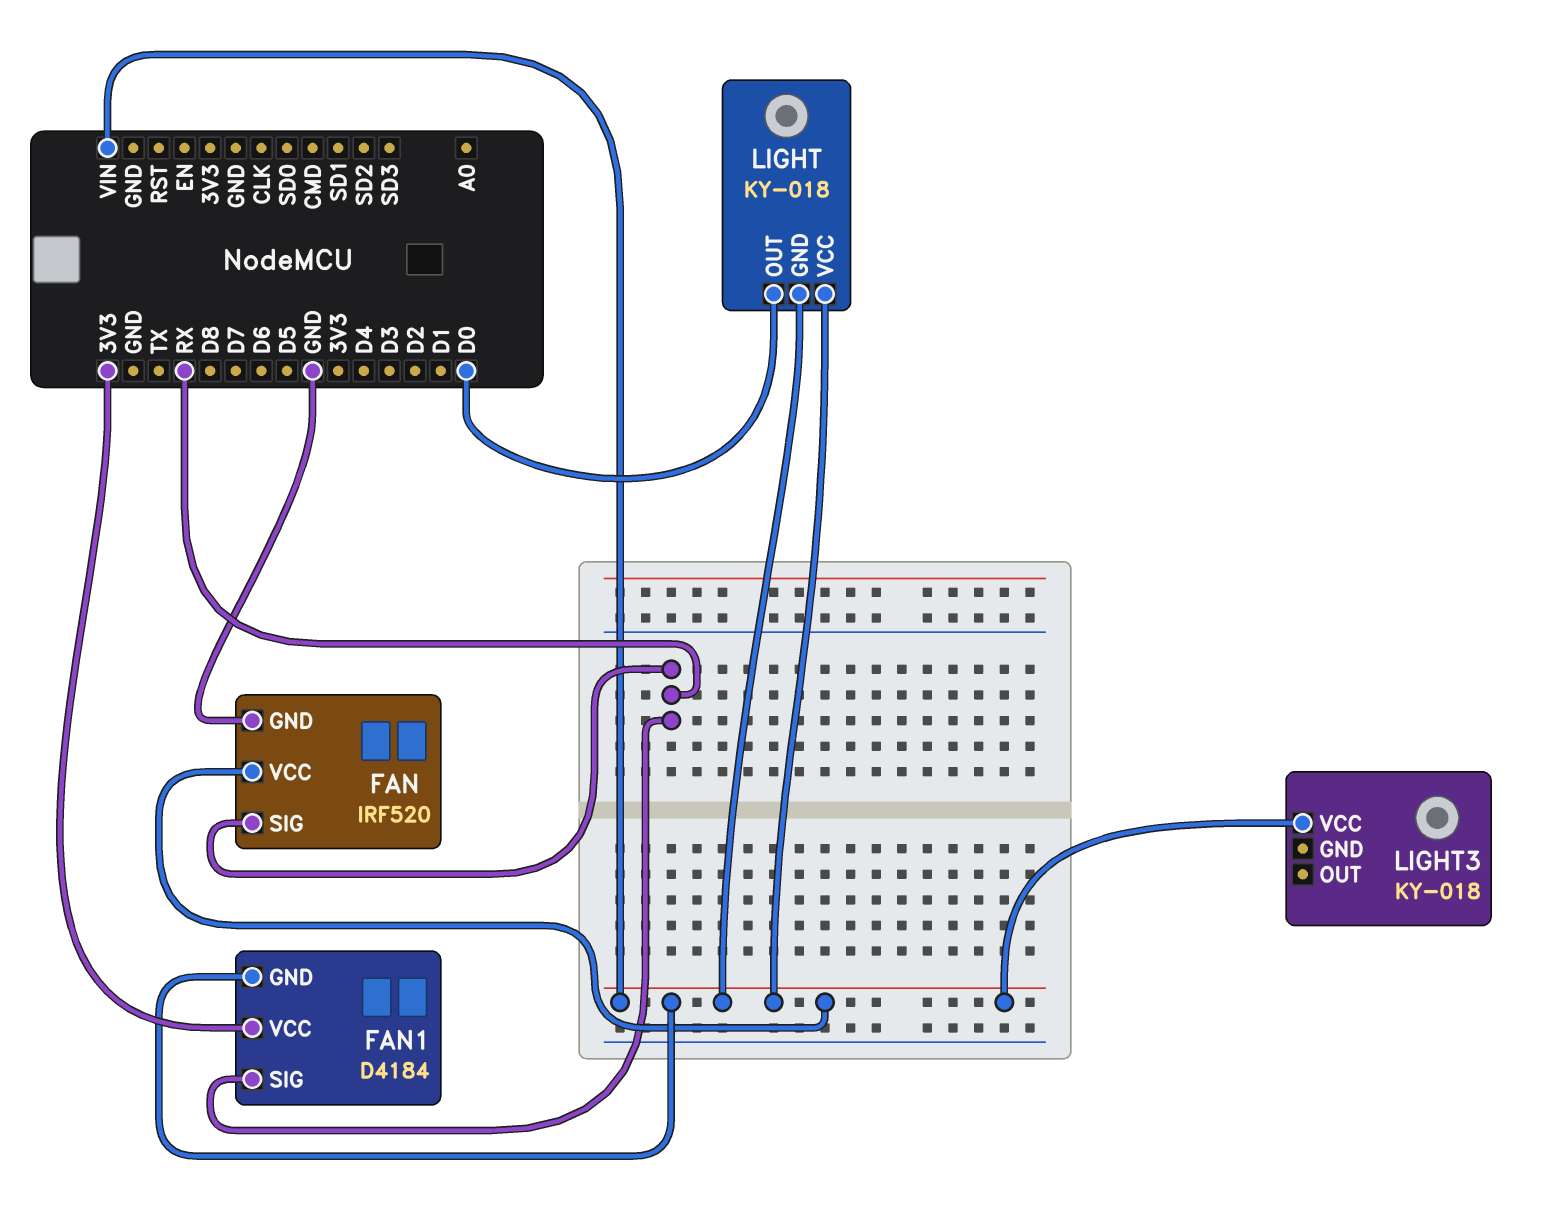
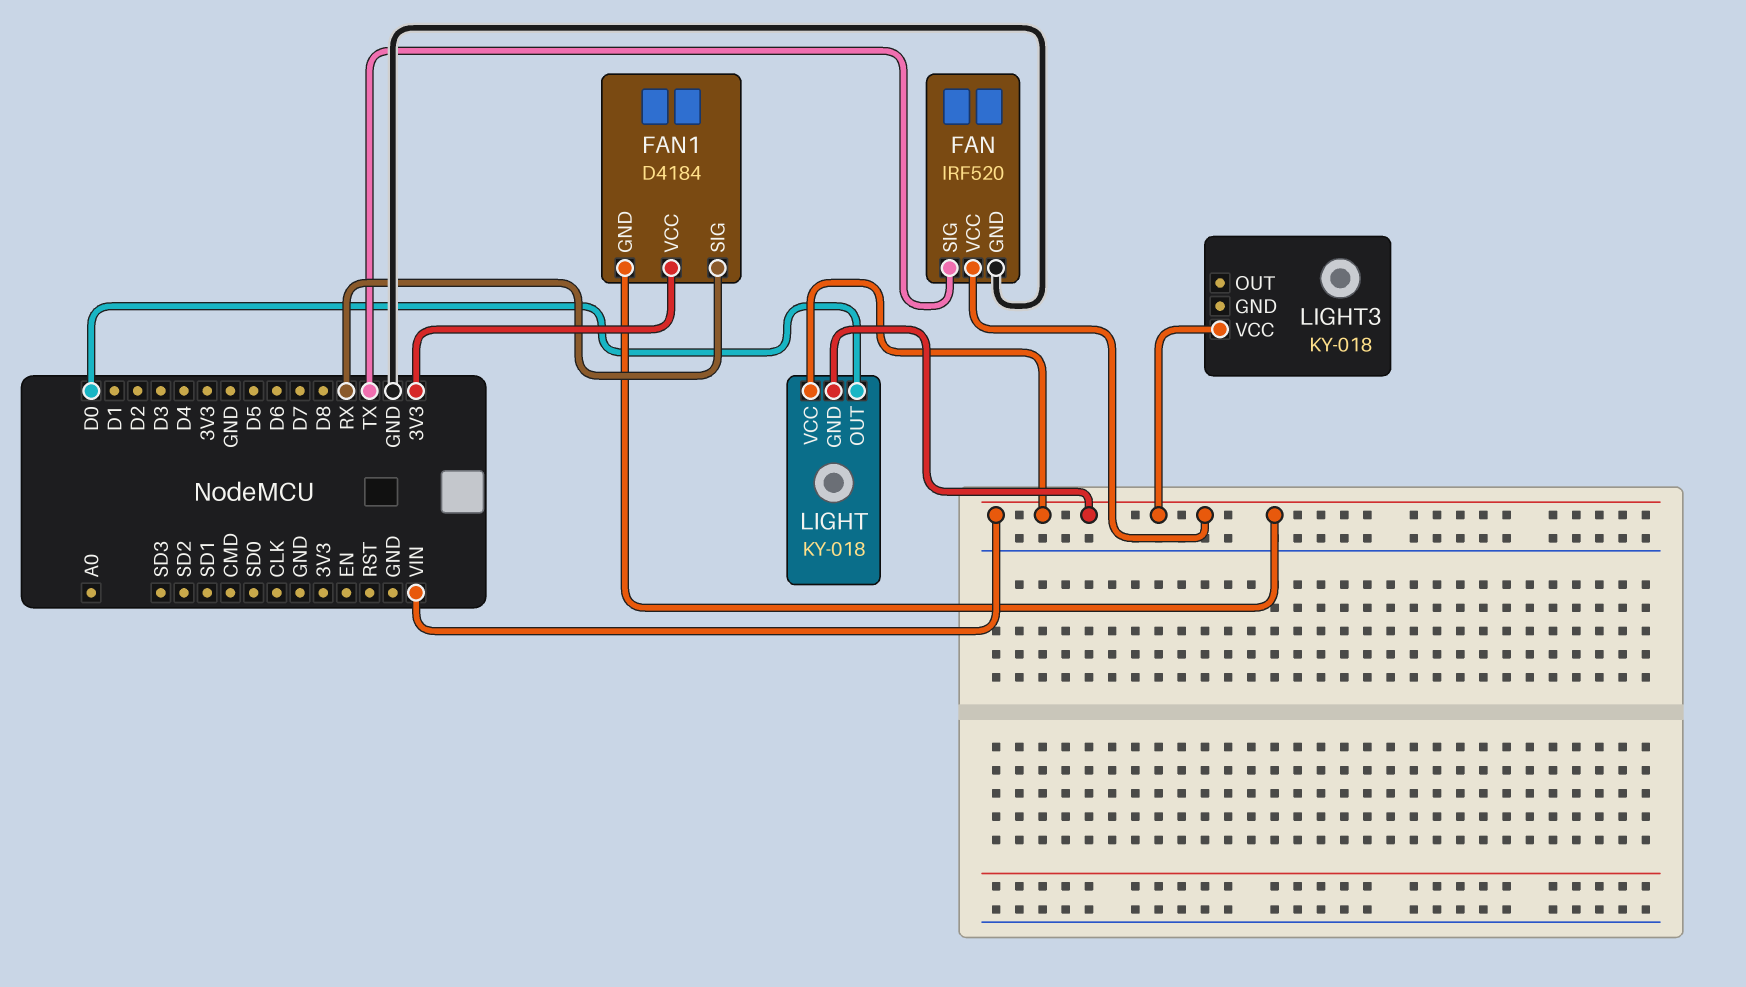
FAN pin SIG: RX -> TX

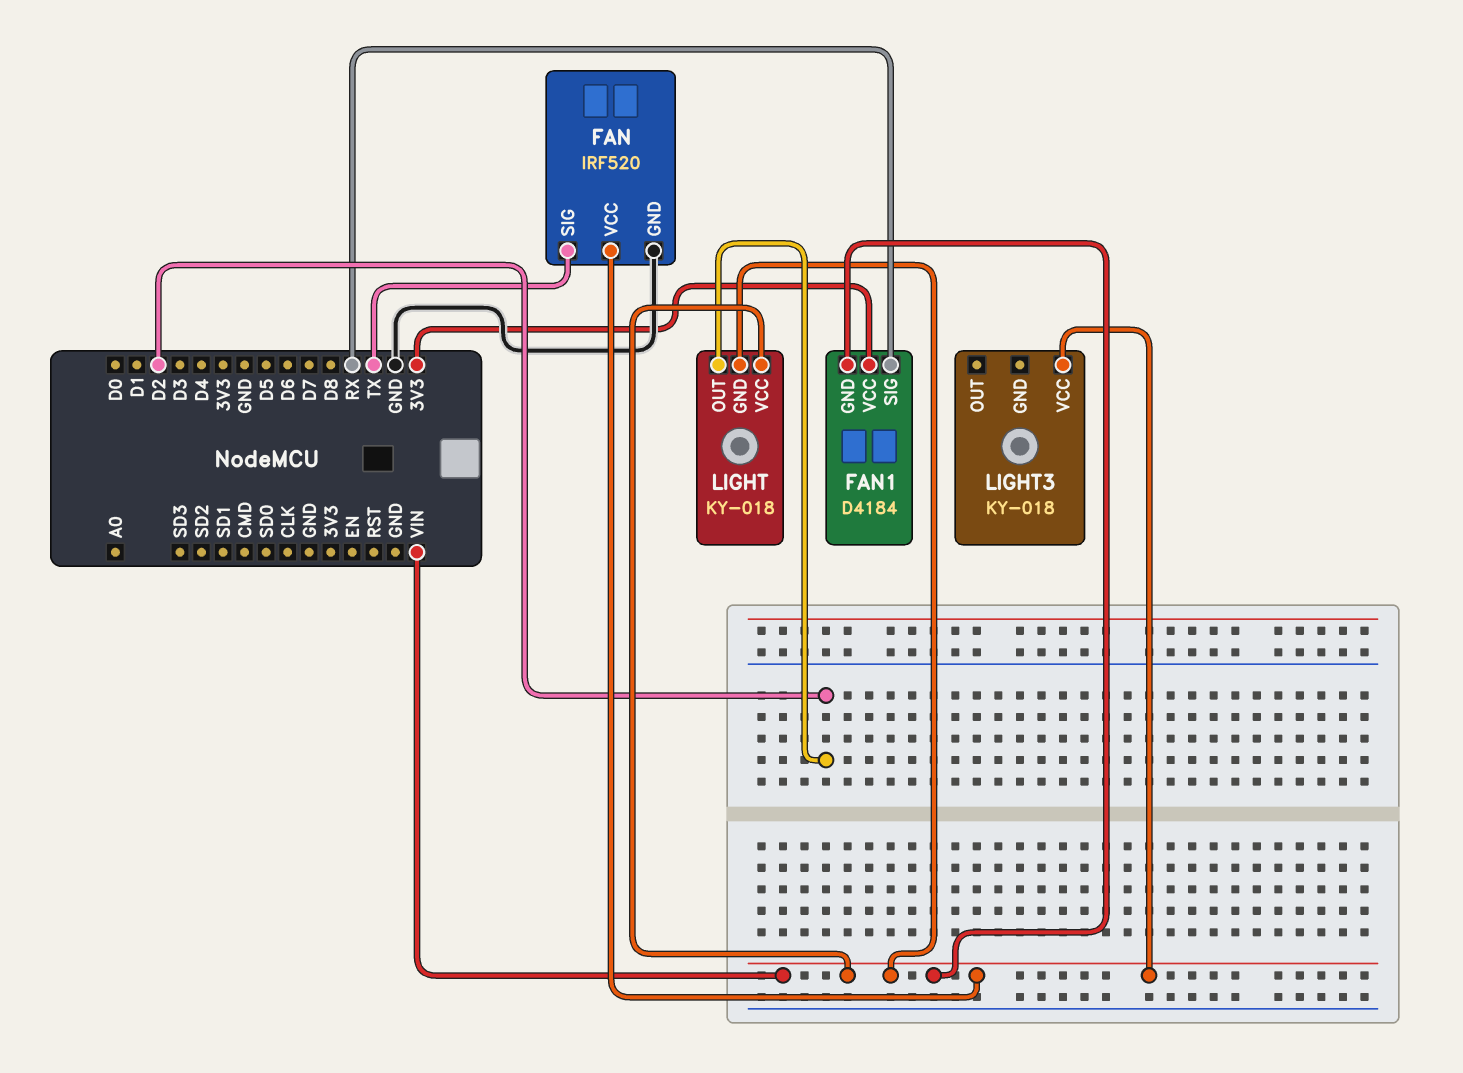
LIGHT pin OUT: D0 -> D2

